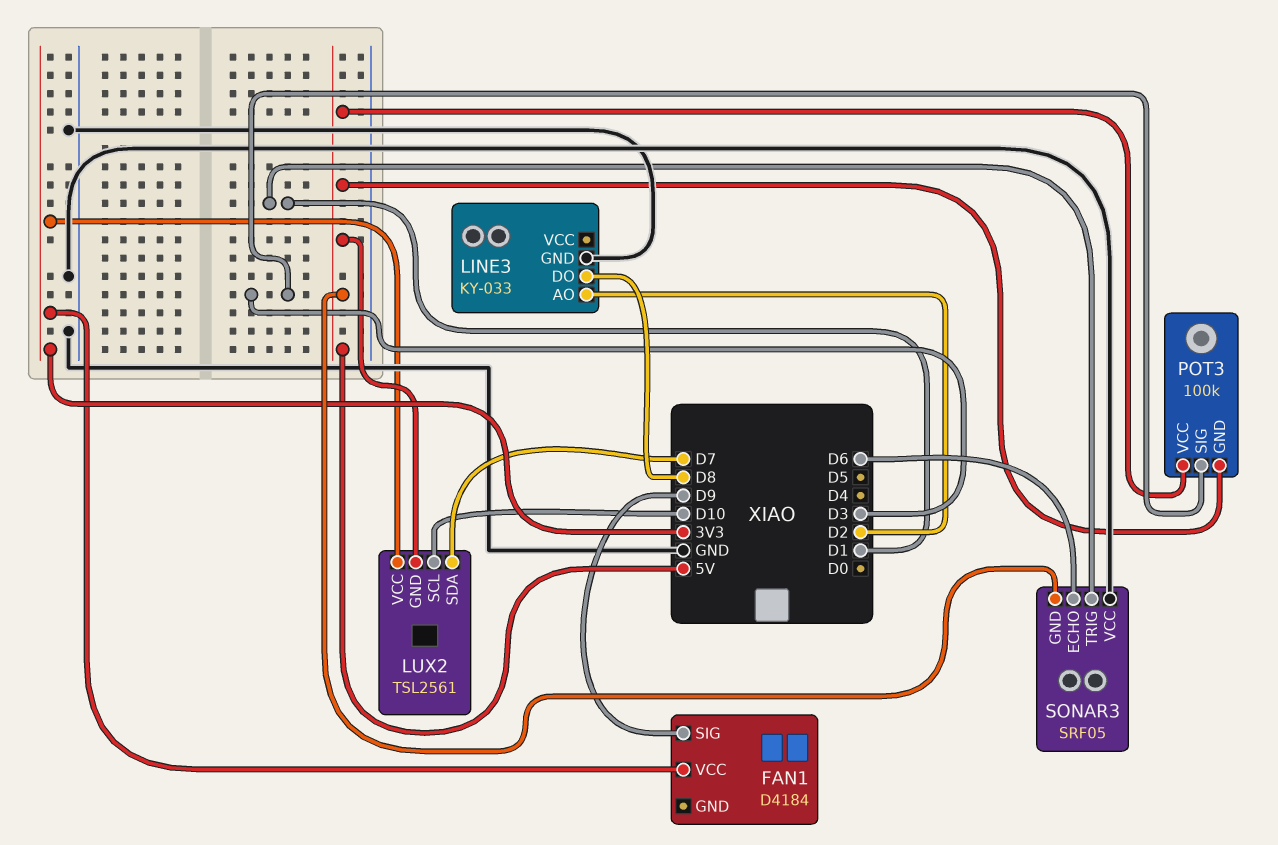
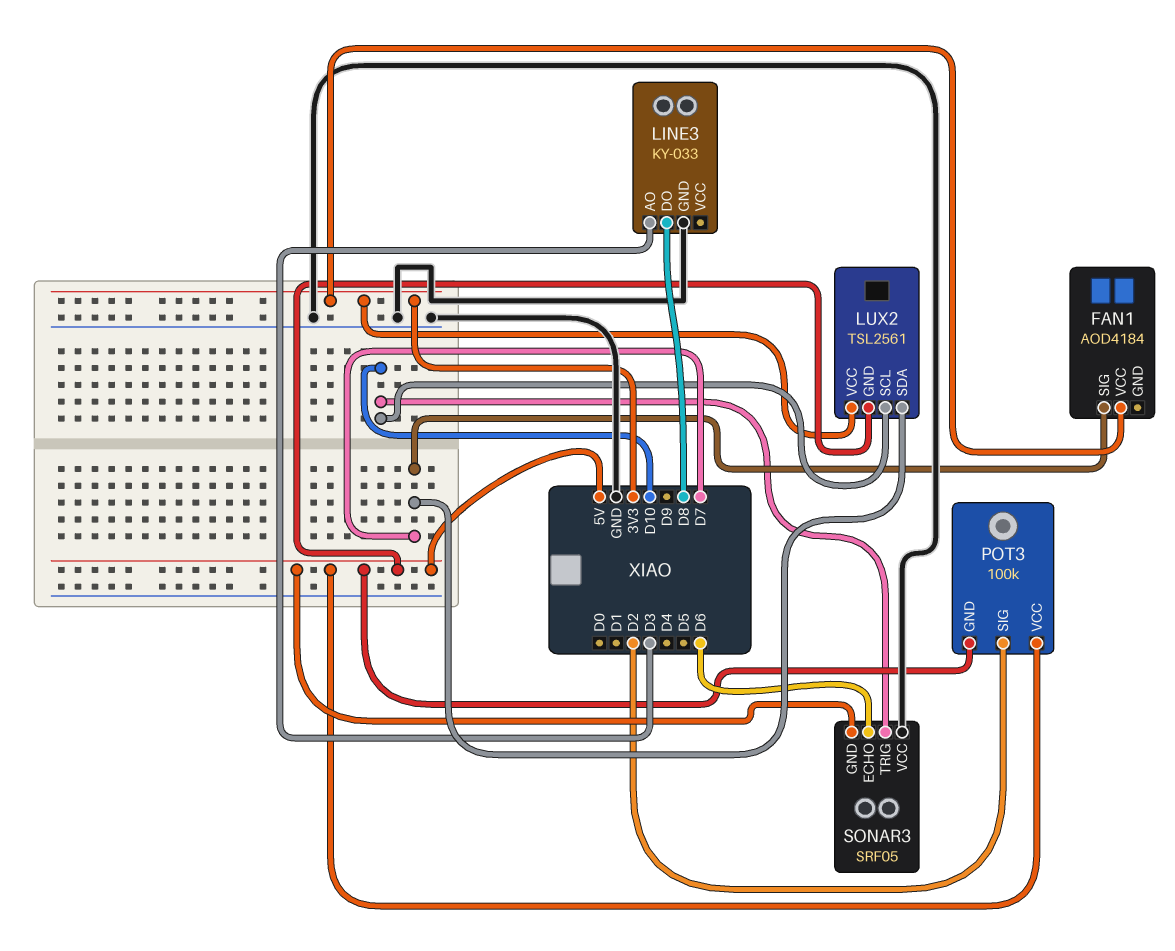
FAN1: D4184 -> AOD4184
FAN1 pin SIG: D9 -> D7
LINE3 pin AO: D2 -> D3
POT3 pin SIG: D3 -> D2
SONAR3 pin TRIG: D1 -> D10

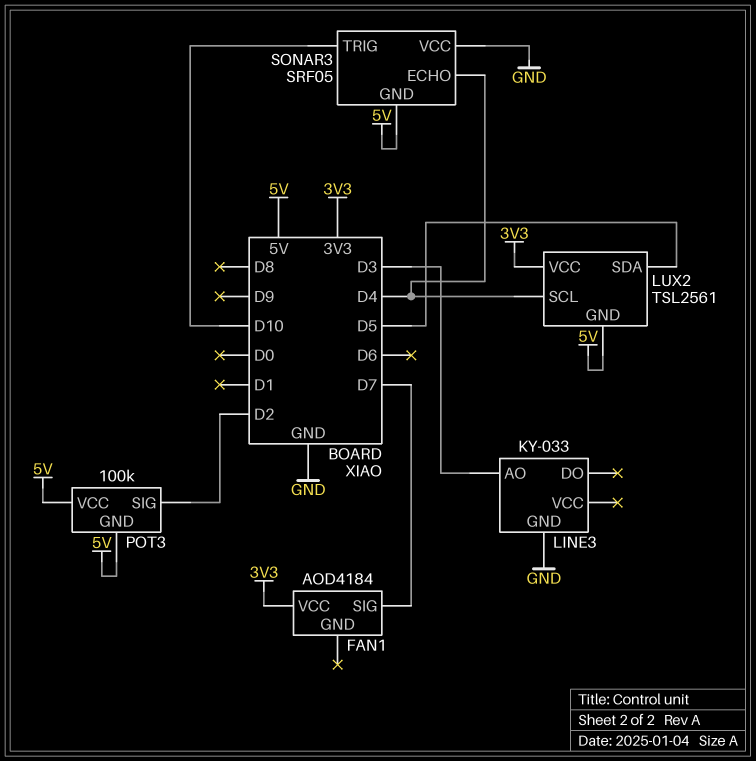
LINE3 pin DO: D8 -> none
LUX2 pin SCL: D10 -> D4
LUX2 pin SDA: D7 -> D5
SONAR3 pin ECHO: D6 -> D4

